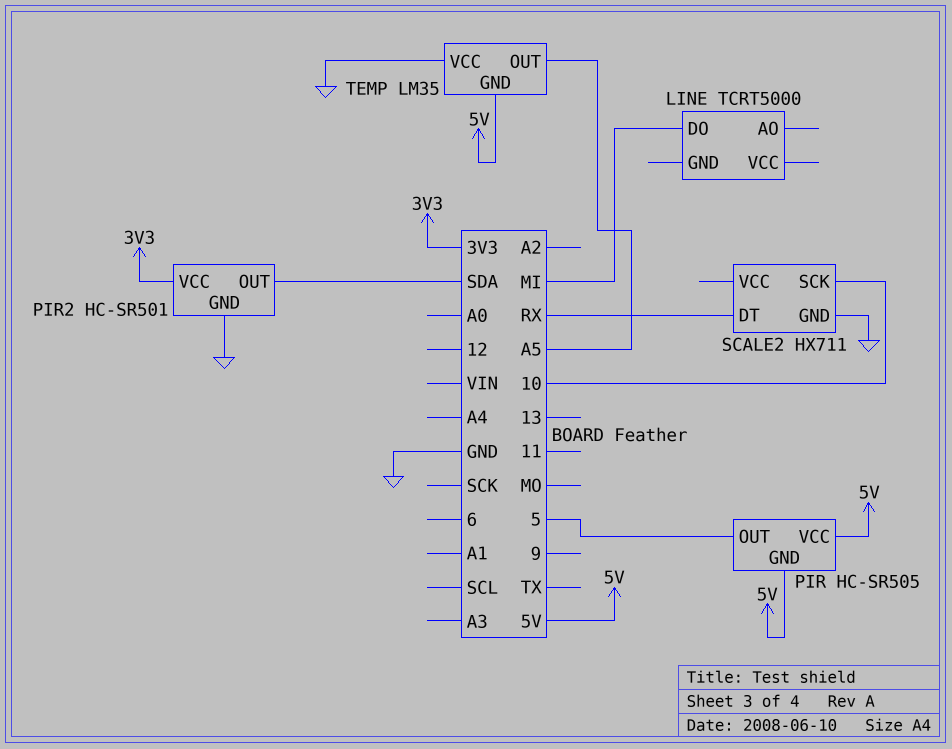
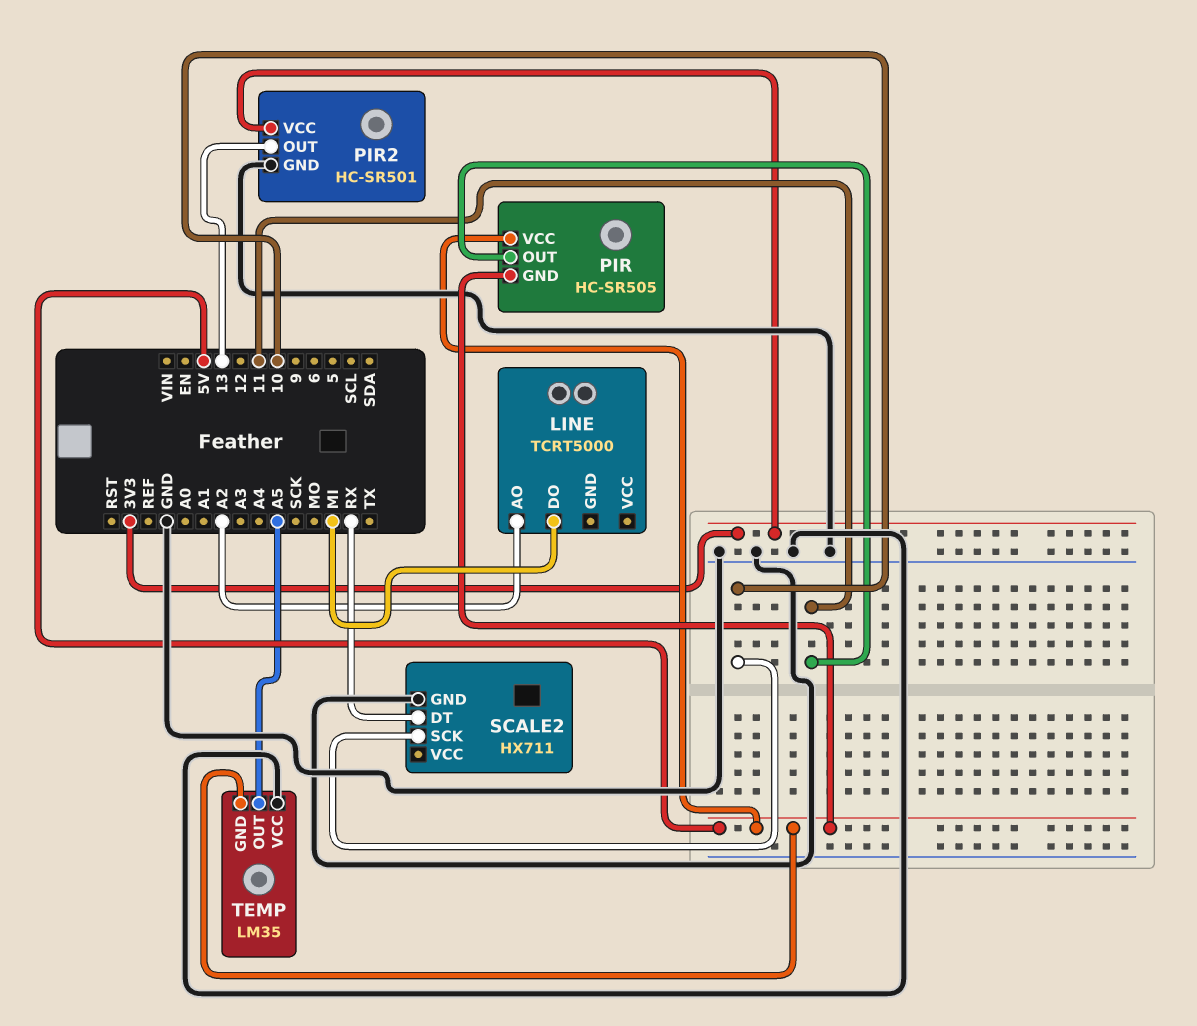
LINE pin AO: none -> A2
PIR pin OUT: 5 -> 11
PIR2 pin OUT: SDA -> 13

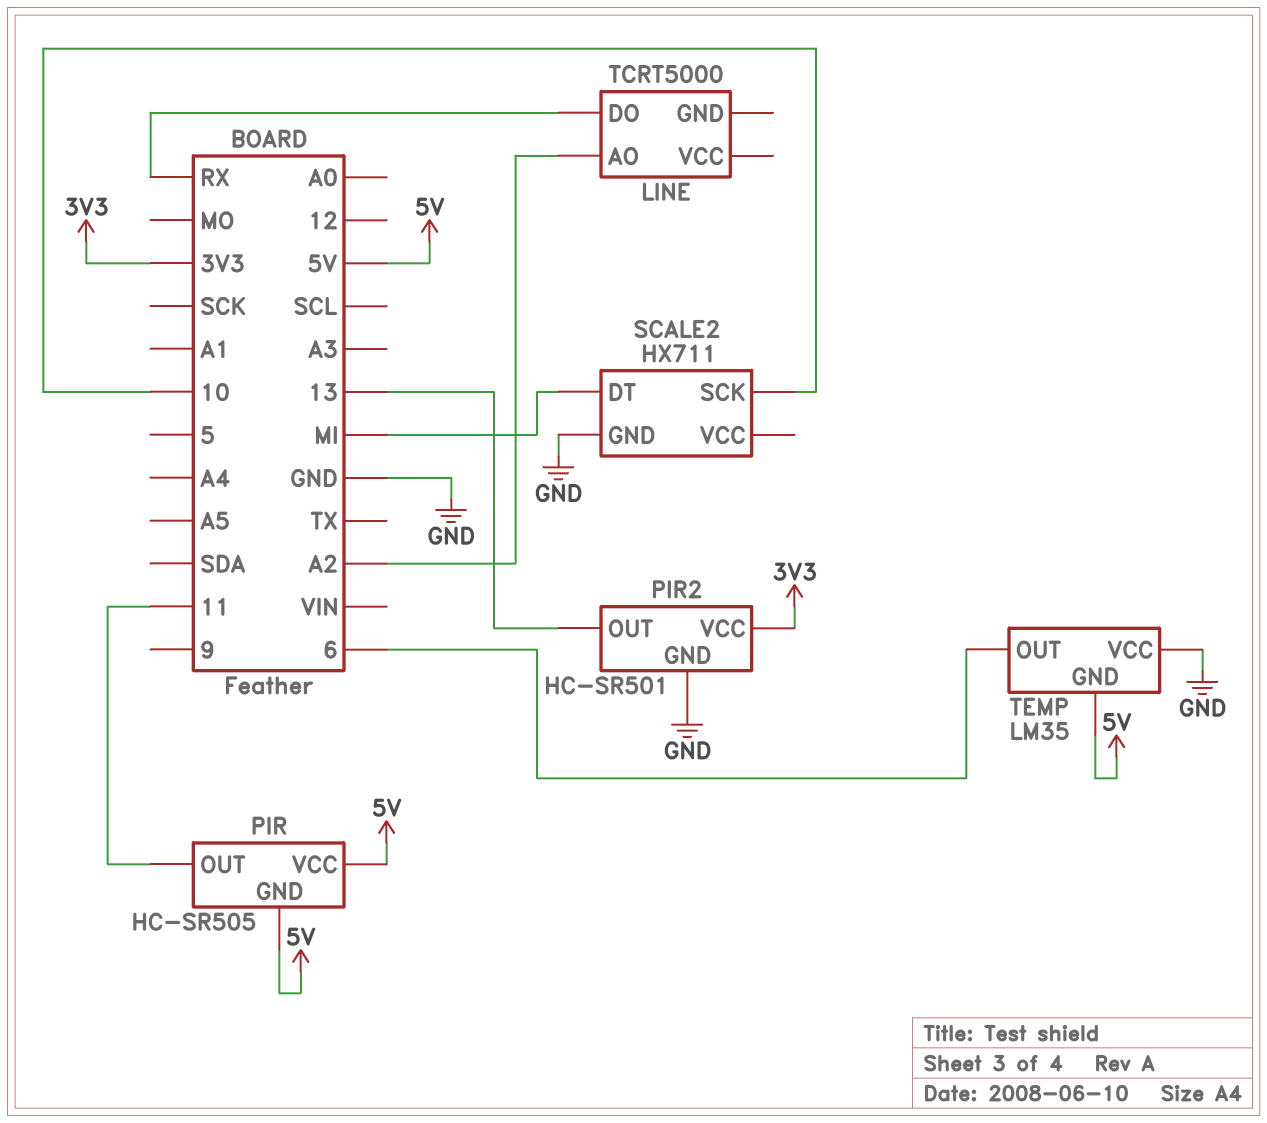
LINE pin DO: MI -> RX
SCALE2 pin DT: RX -> MI
TEMP pin OUT: A5 -> 6

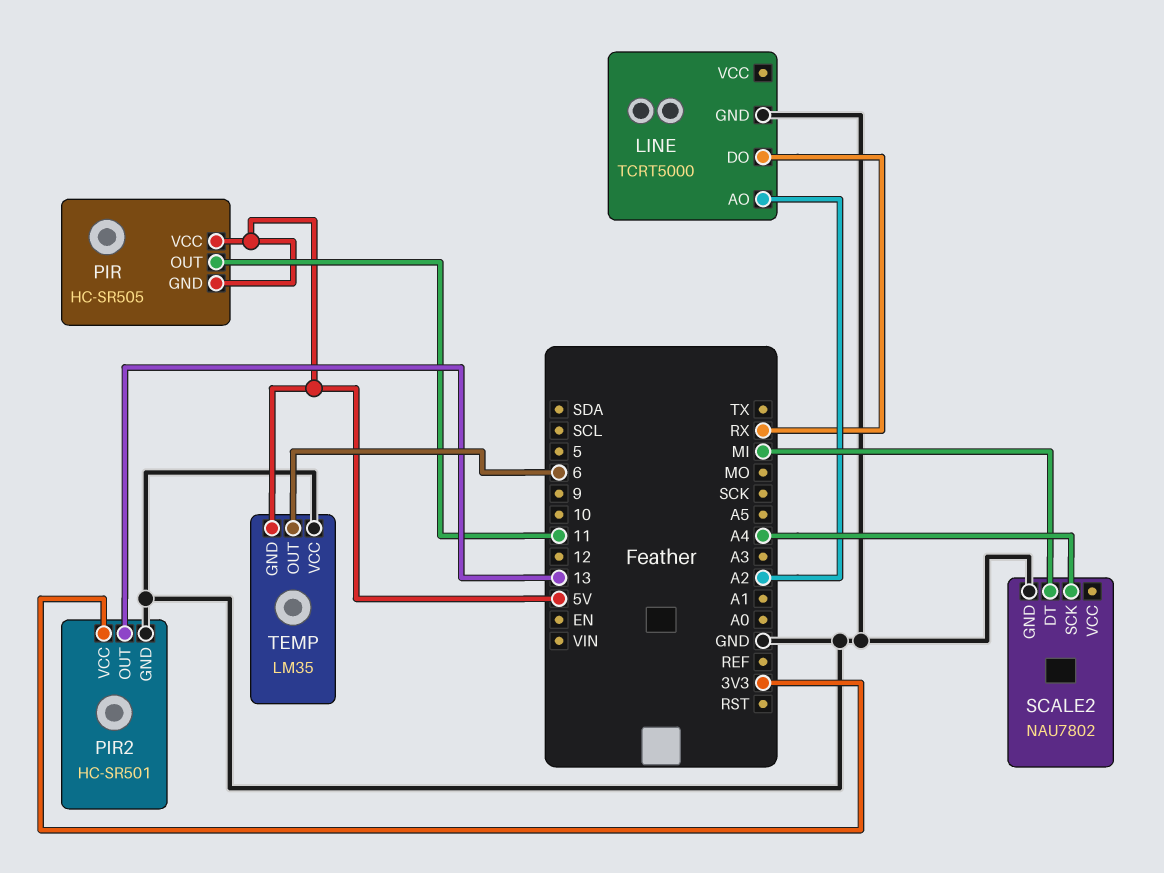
LINE pin GND: none -> GND
SCALE2: HX711 -> NAU7802
SCALE2 pin SCK: 10 -> A4

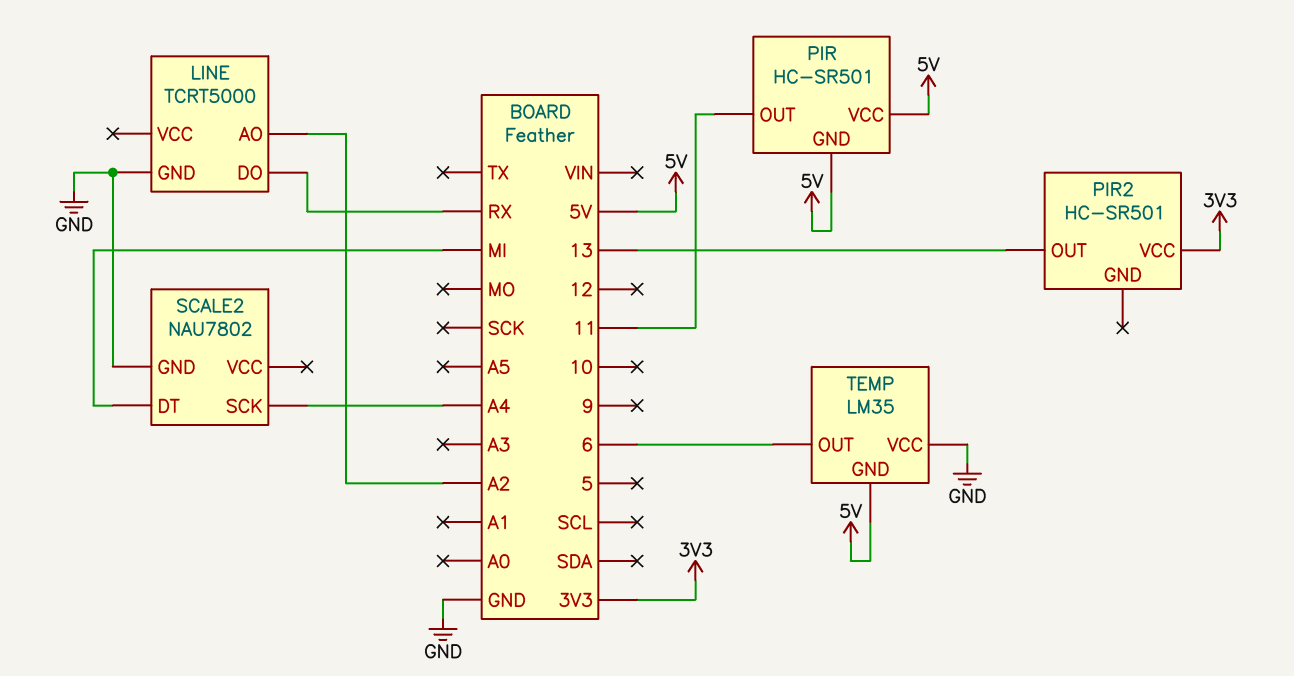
PIR: HC-SR505 -> HC-SR501
PIR2 pin GND: GND -> none

